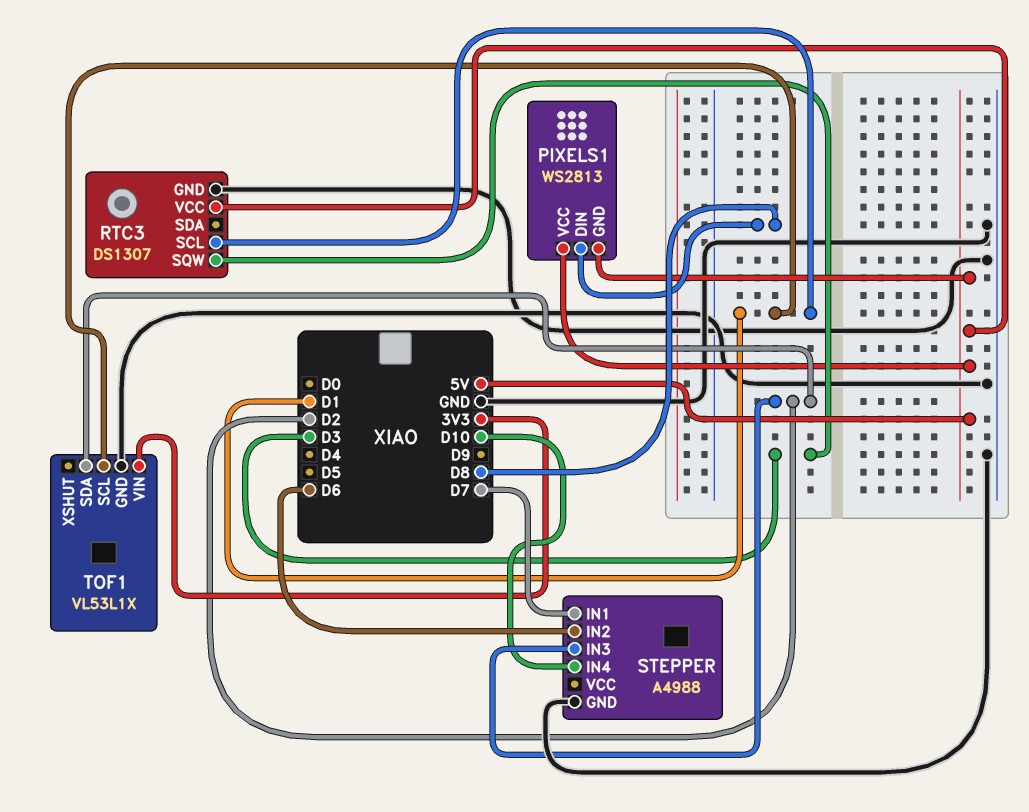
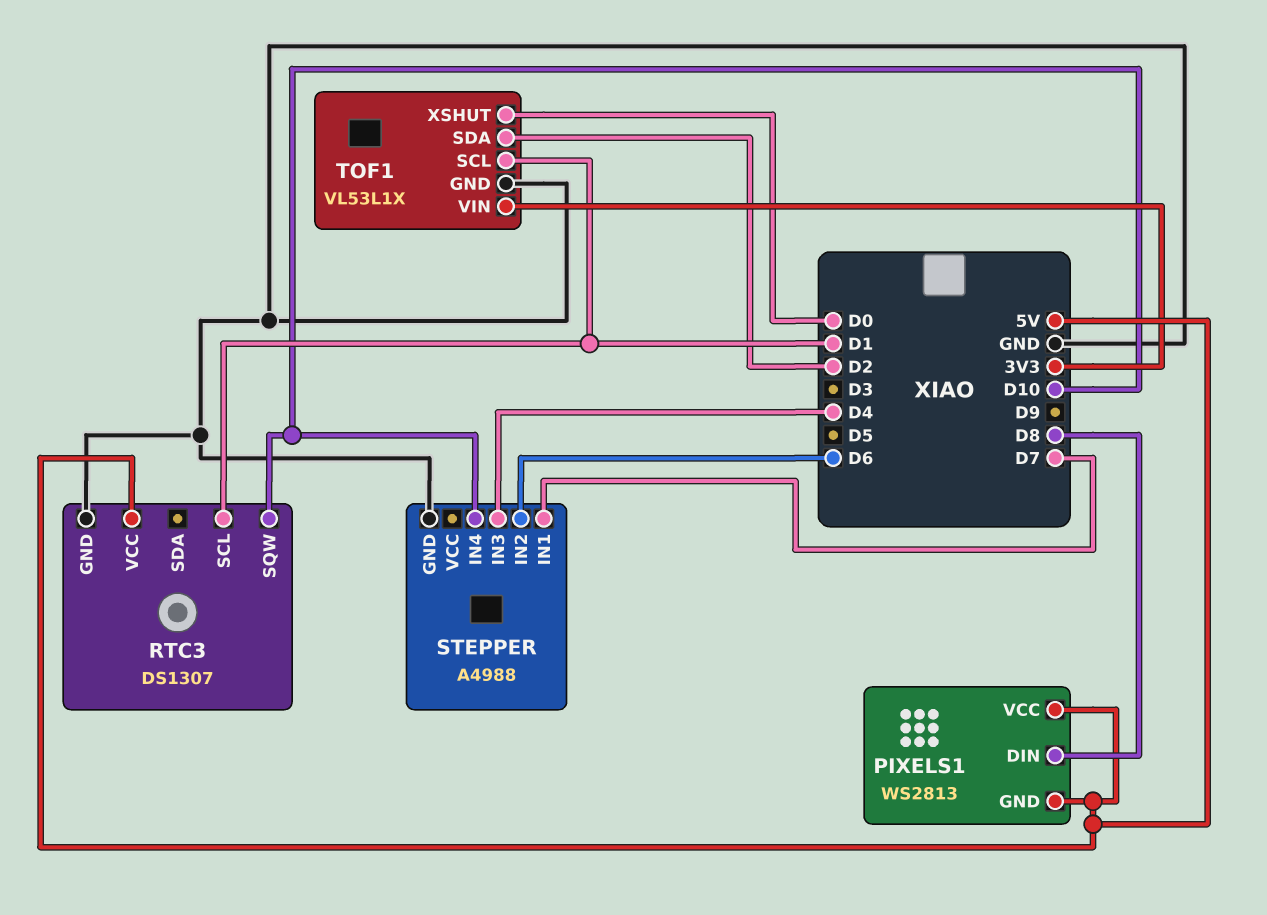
RTC3 pin SQW: D3 -> D10
STEPPER pin IN3: D2 -> D4
TOF1 pin XSHUT: none -> D0

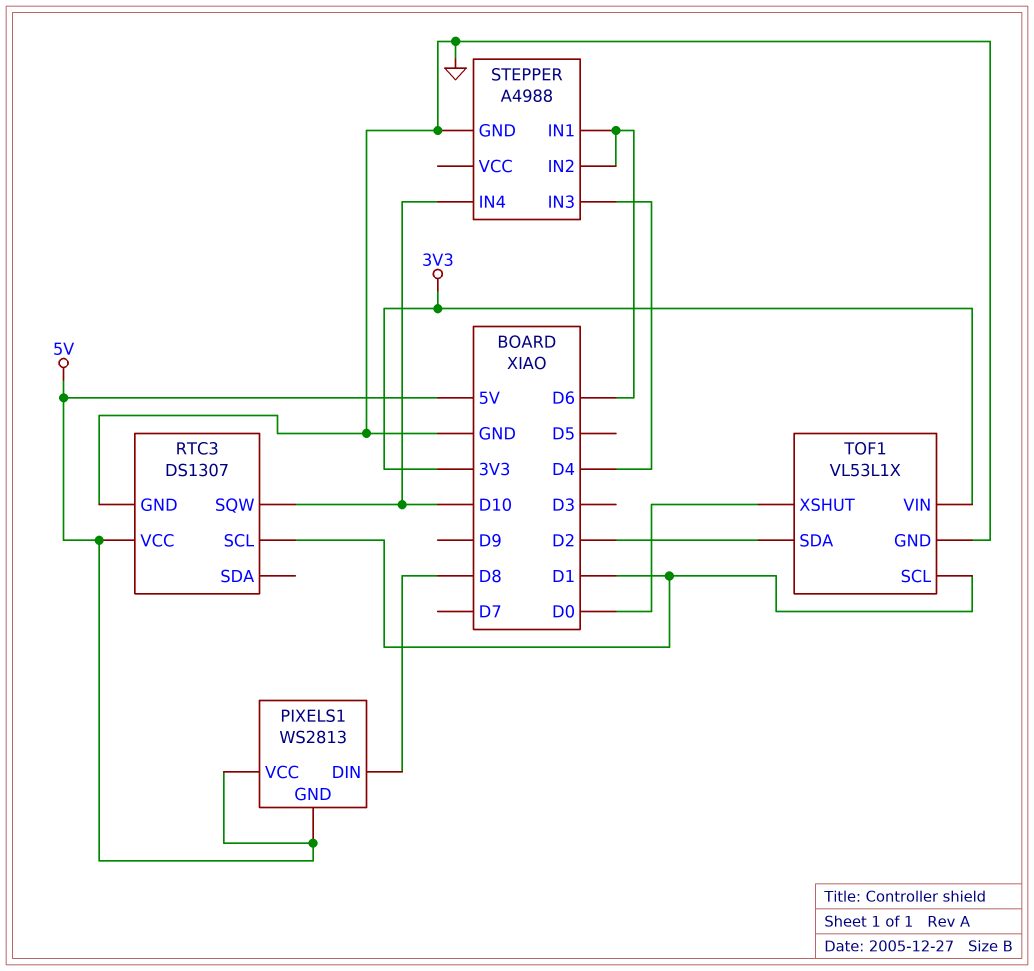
STEPPER pin IN1: D7 -> D6

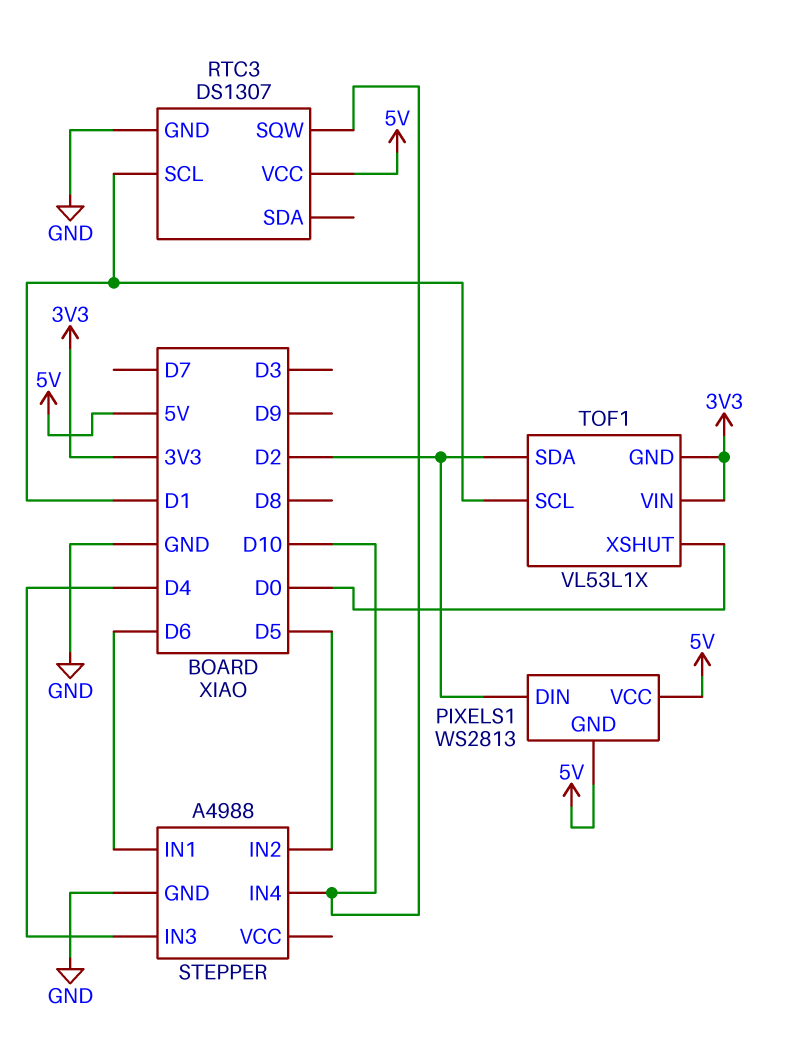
PIXELS1 pin DIN: D8 -> D2
STEPPER pin IN2: D6 -> D5
TOF1 pin GND: GND -> 3V3

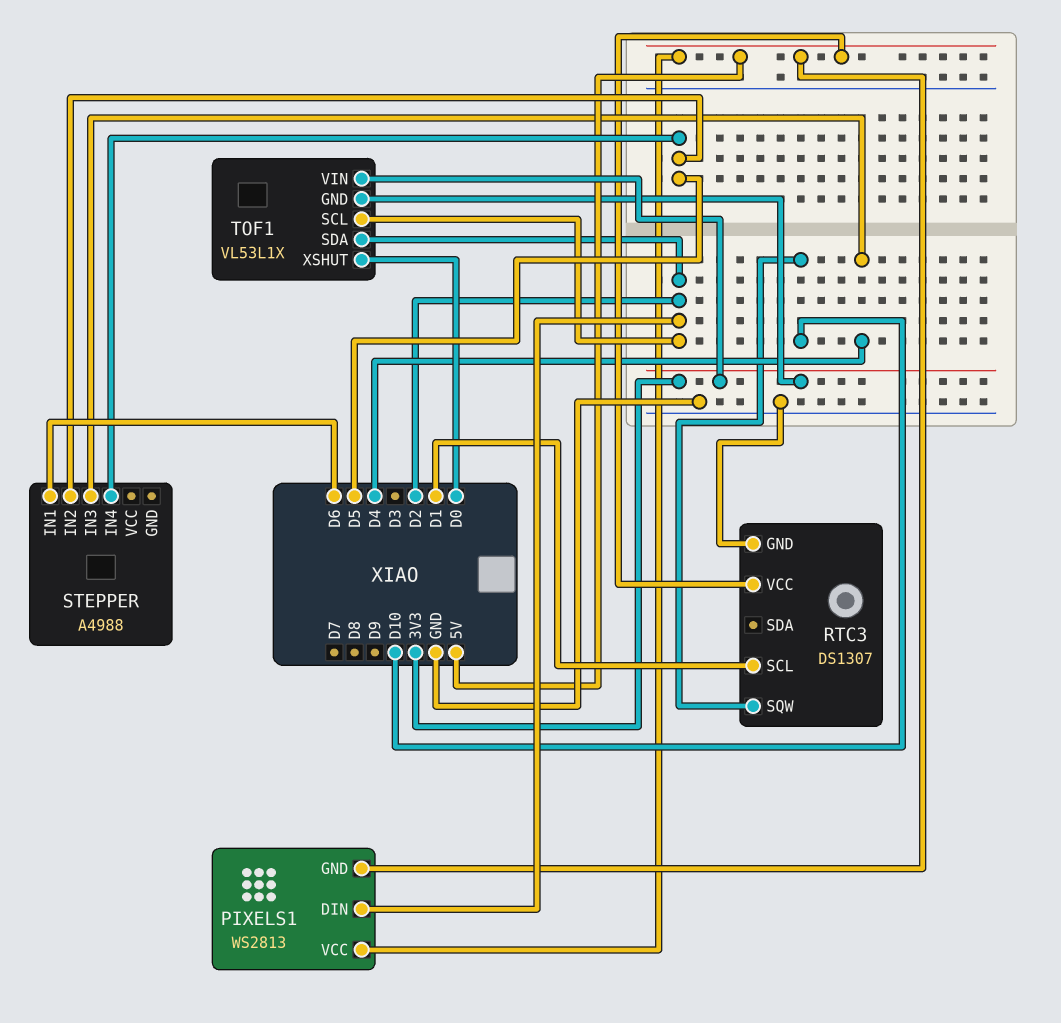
STEPPER pin GND: GND -> none
STEPPER pin IN4: D10 -> D5
TOF1 pin SCL: D1 -> D2

